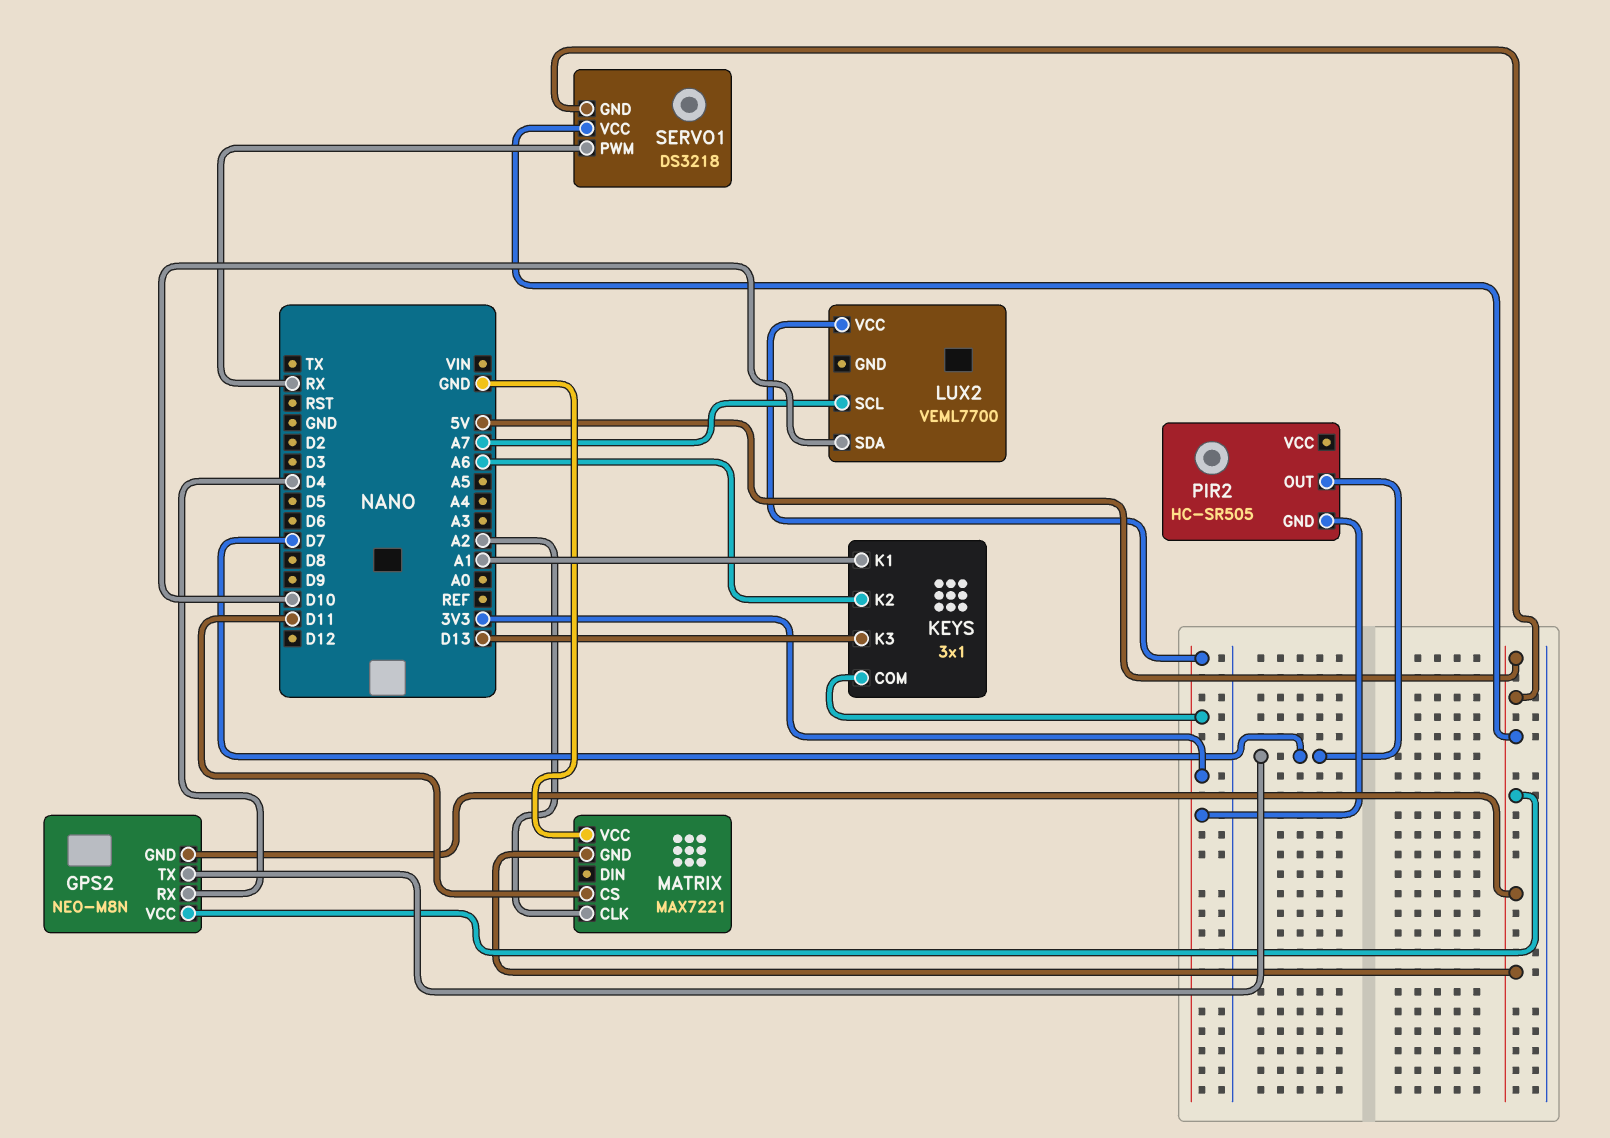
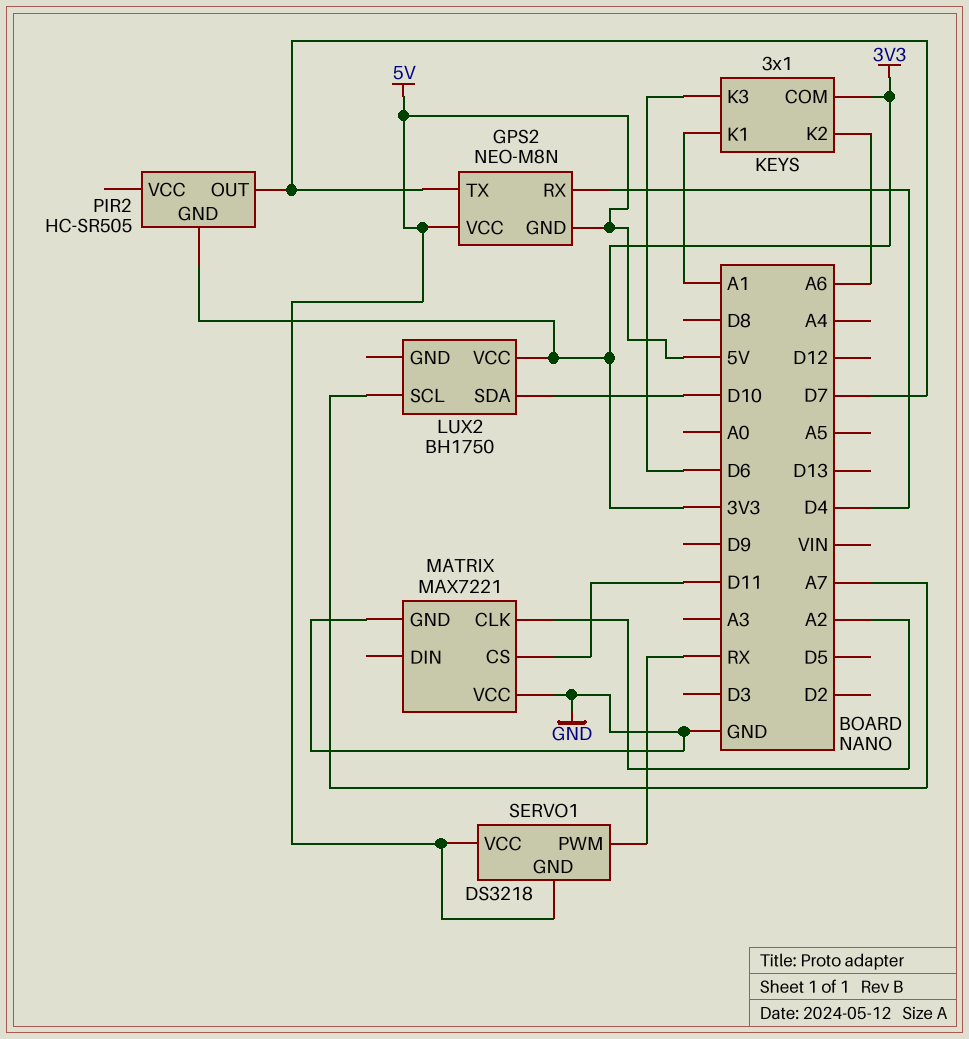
KEYS pin K3: D13 -> D6
LUX2: VEML7700 -> BH1750
MATRIX pin GND: 5V -> GND

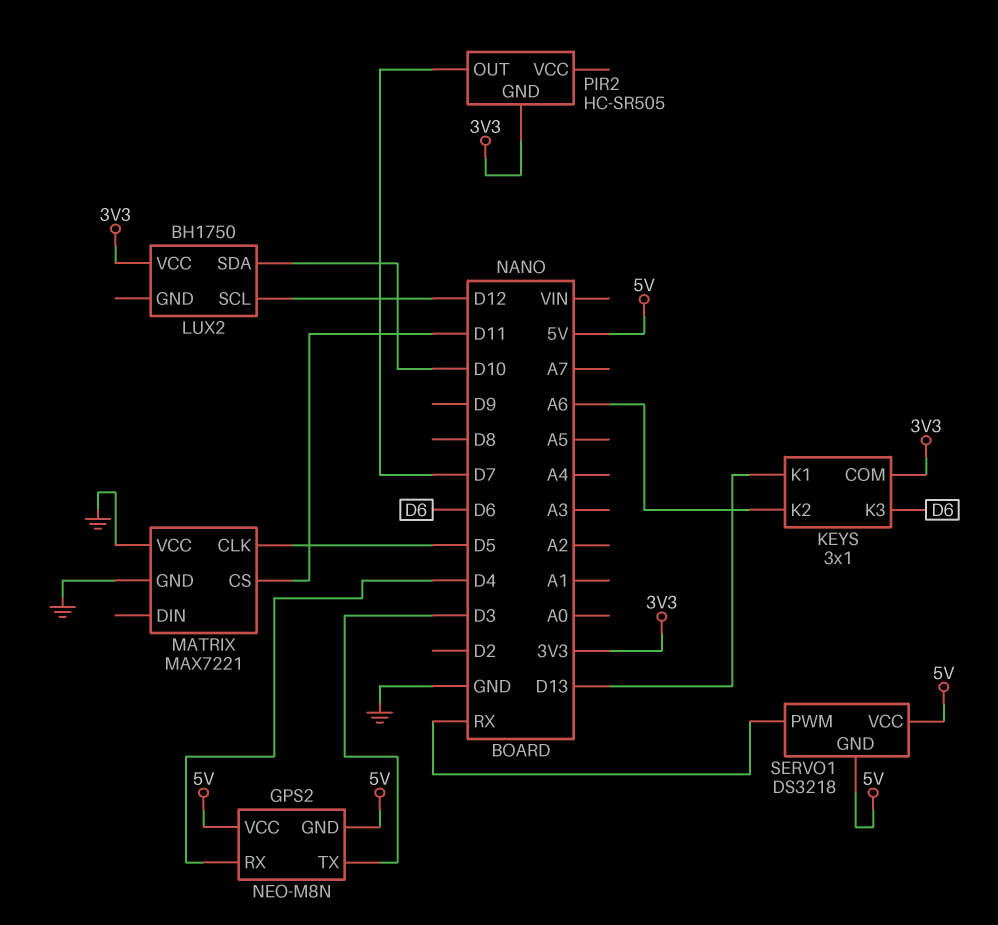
GPS2 pin TX: D7 -> D3
KEYS pin K1: A1 -> D13
LUX2 pin SCL: A7 -> D12
MATRIX pin CLK: A2 -> D5

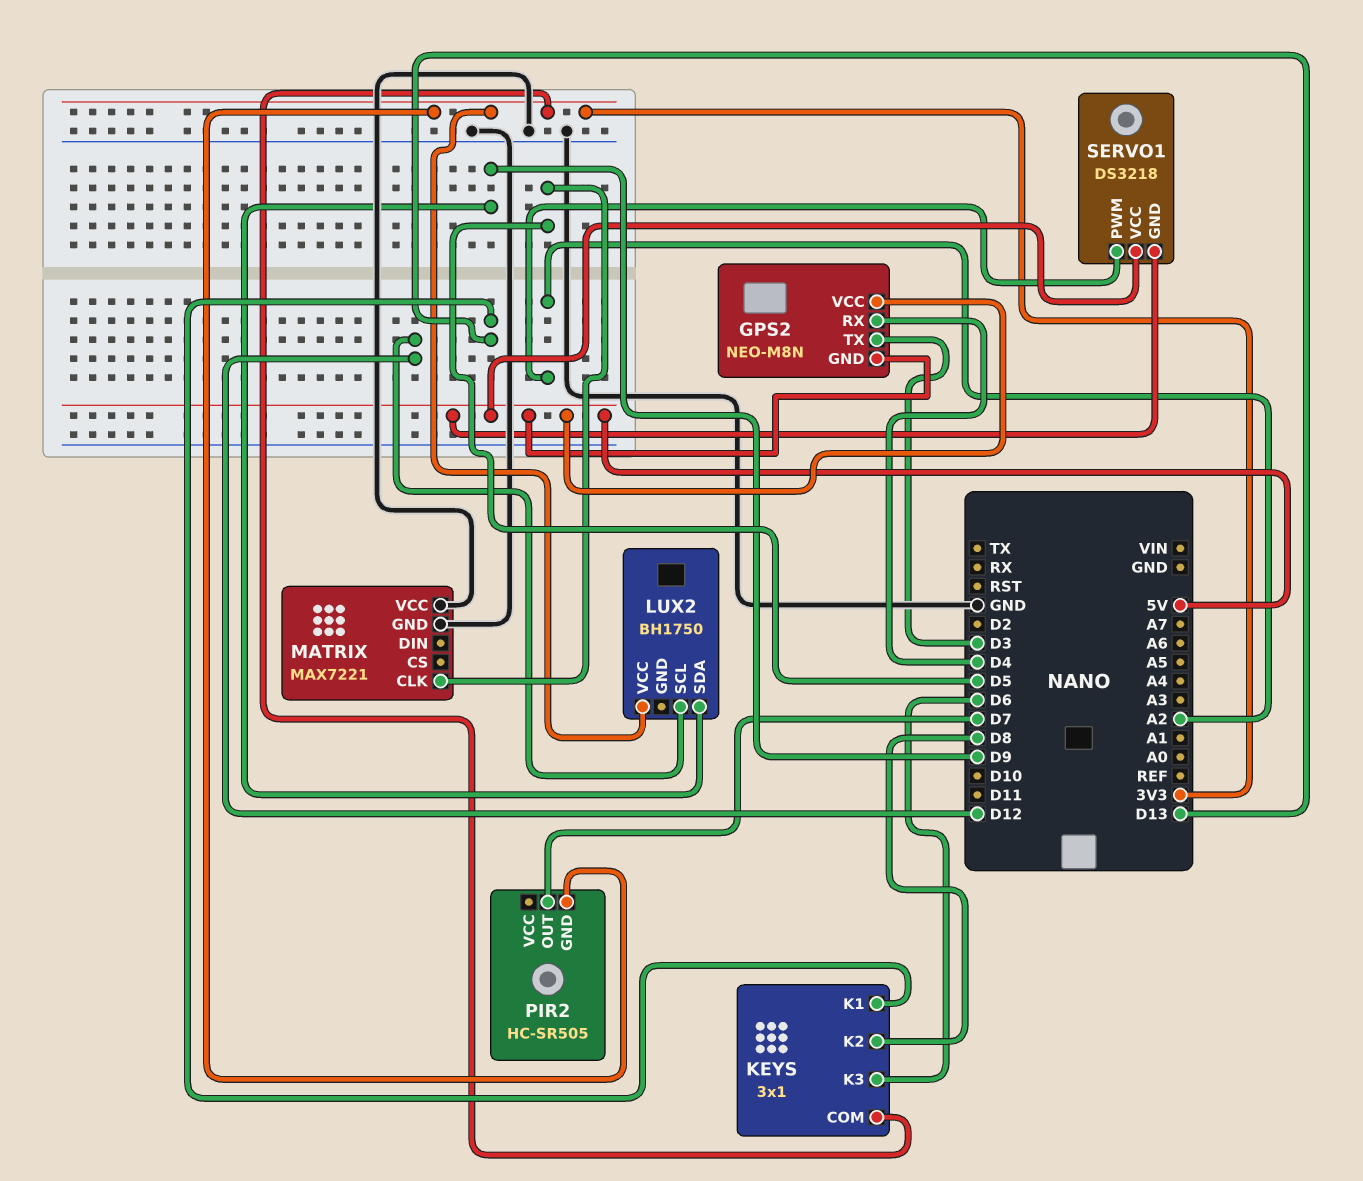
KEYS pin K2: A6 -> D8
LUX2 pin SDA: D10 -> D9
MATRIX pin CS: D11 -> none
SERVO1 pin PWM: RX -> A2

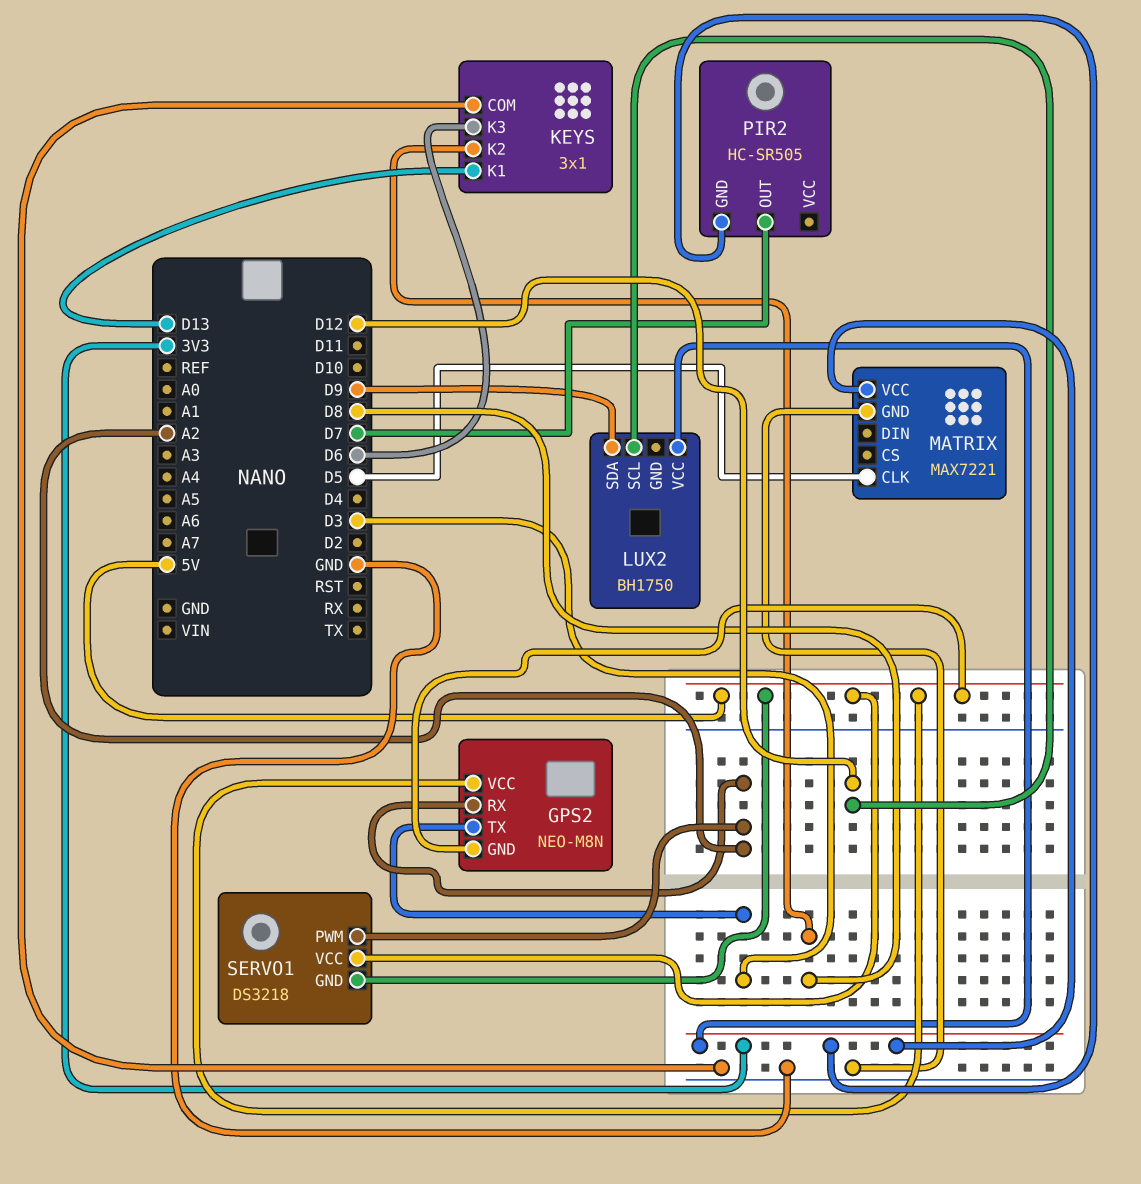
GPS2 pin RX: D4 -> A2
KEYS pin COM: 3V3 -> GND
MATRIX pin VCC: GND -> 3V3

